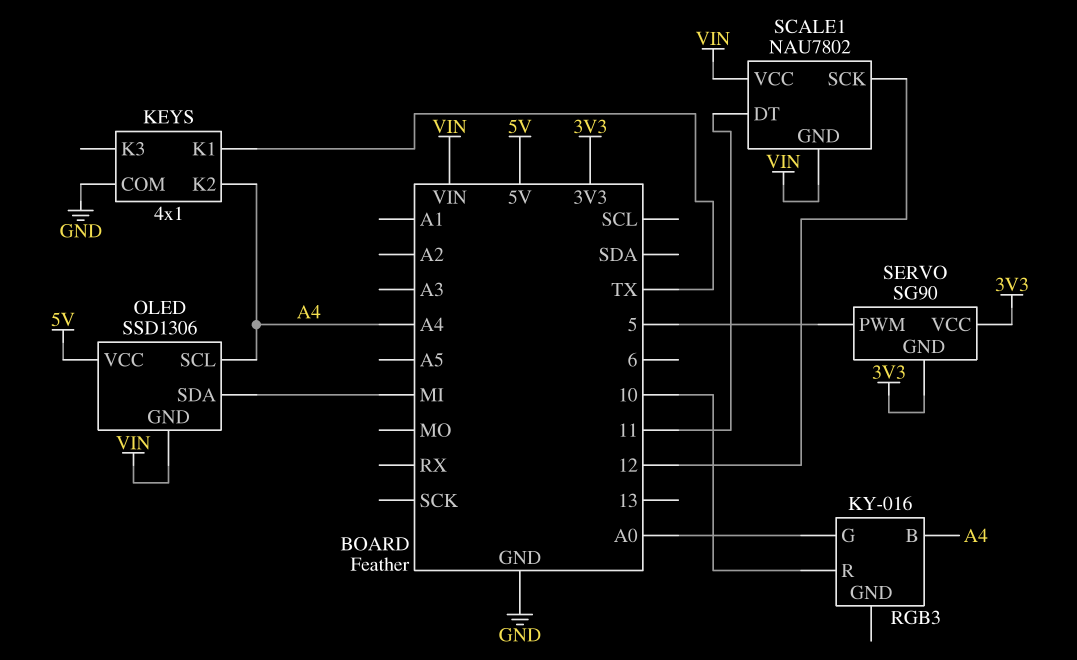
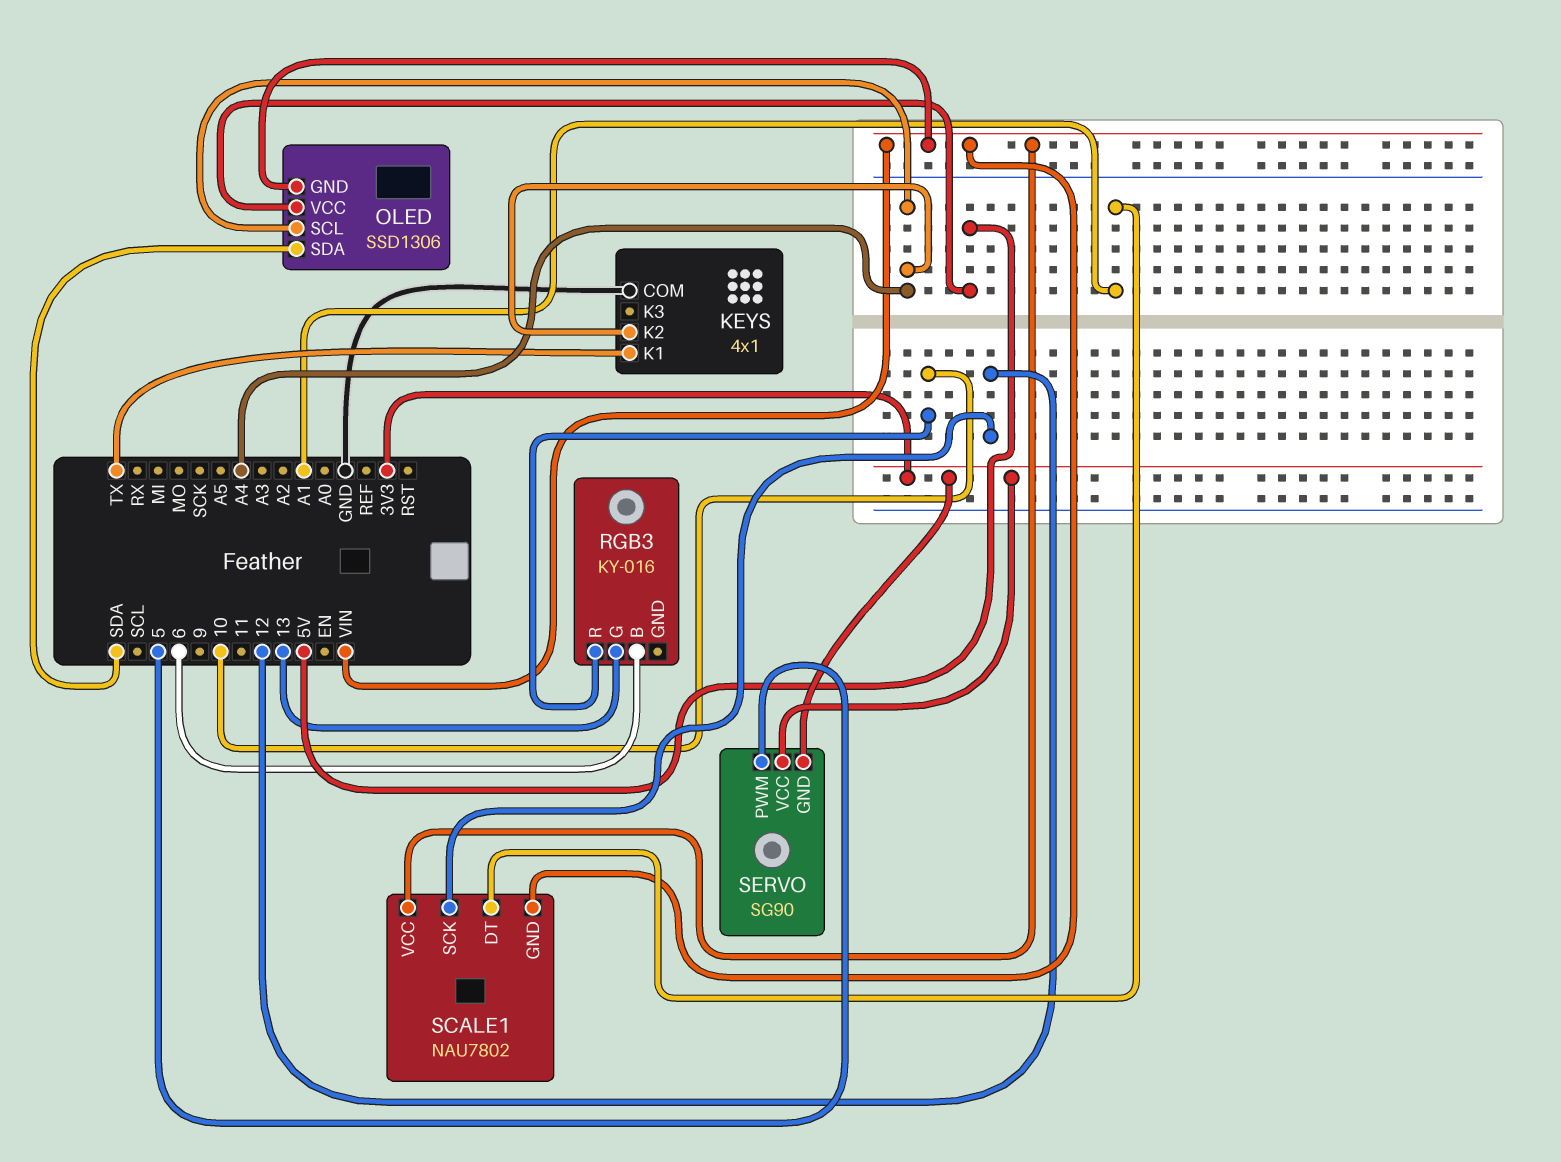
OLED pin SDA: MI -> SDA
RGB3 pin B: A4 -> 6
RGB3 pin G: A0 -> 13
SCALE1 pin DT: 11 -> A1

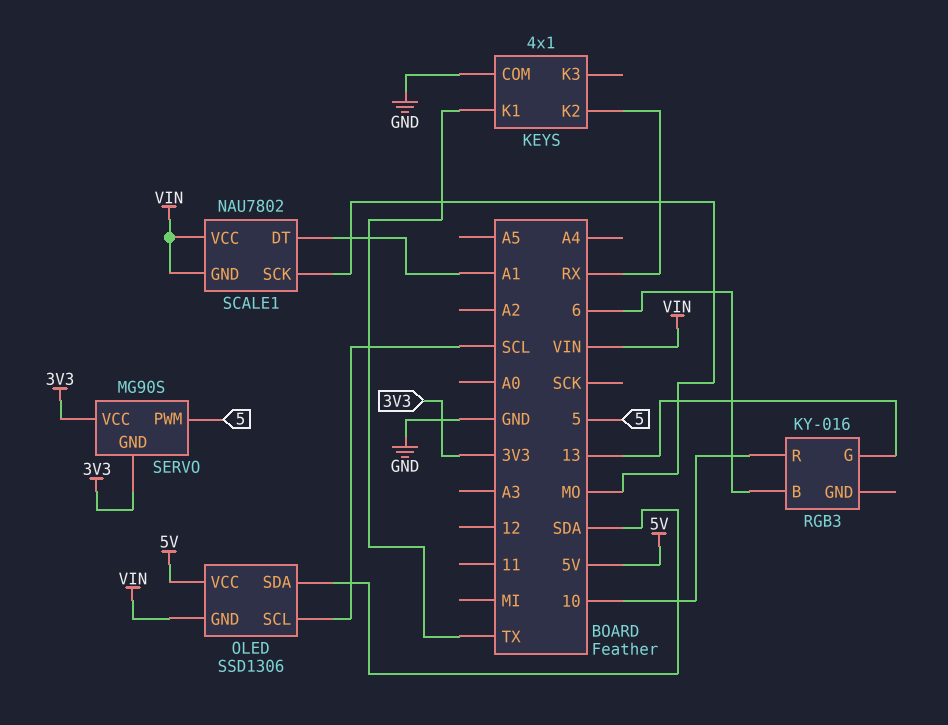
KEYS pin K2: A4 -> RX
OLED pin SCL: A4 -> SCL
SCALE1 pin SCK: 12 -> MO
SERVO: SG90 -> MG90S

